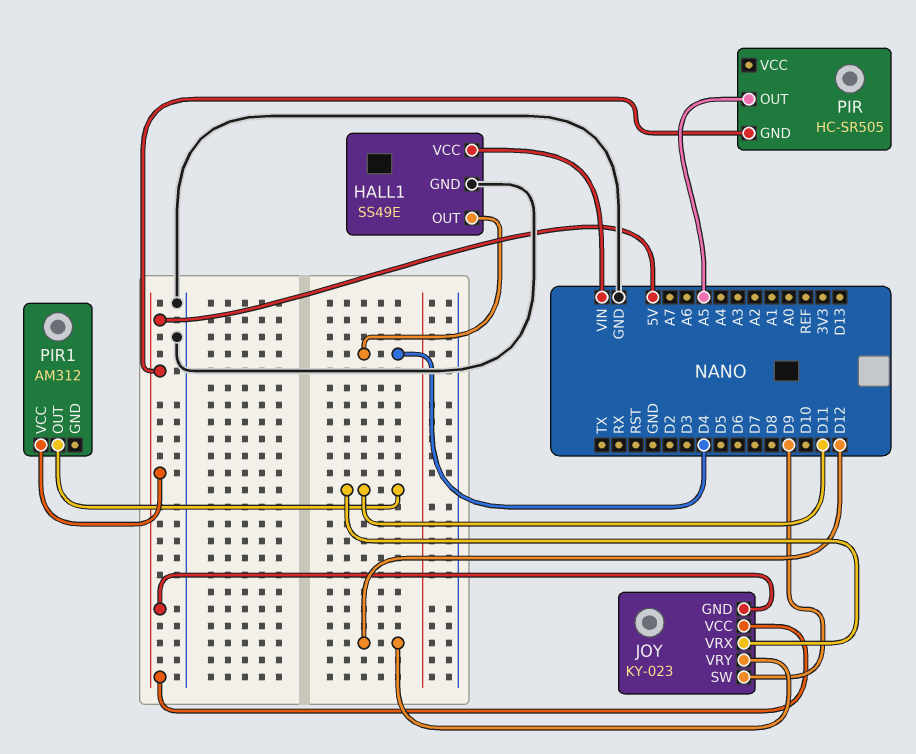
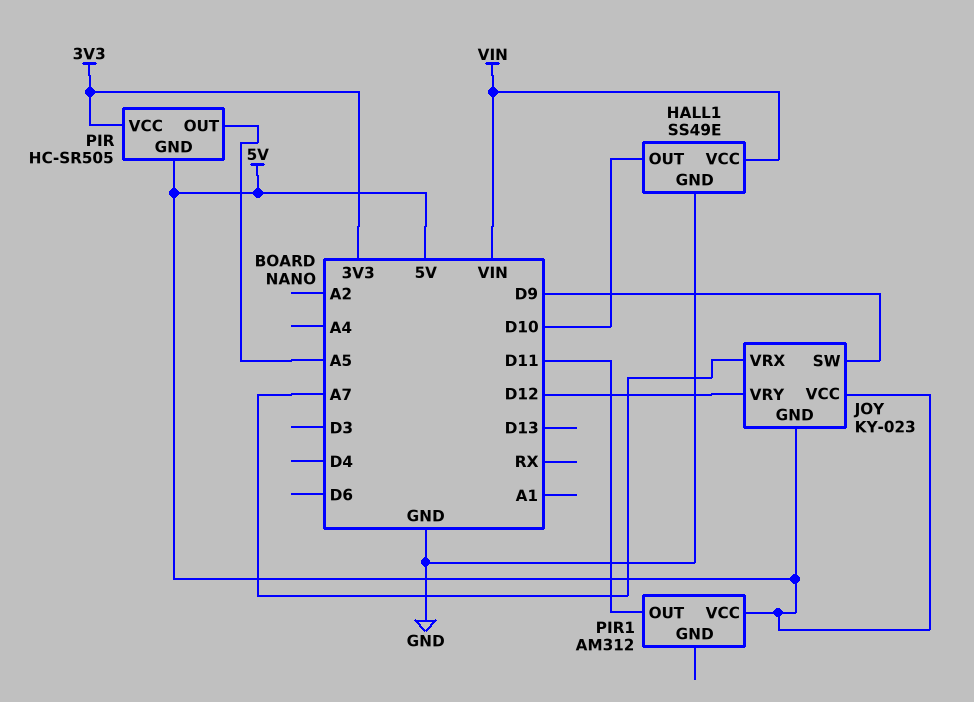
HALL1 pin OUT: D4 -> D10
JOY pin VRX: D11 -> A7
PIR pin VCC: none -> 3V3

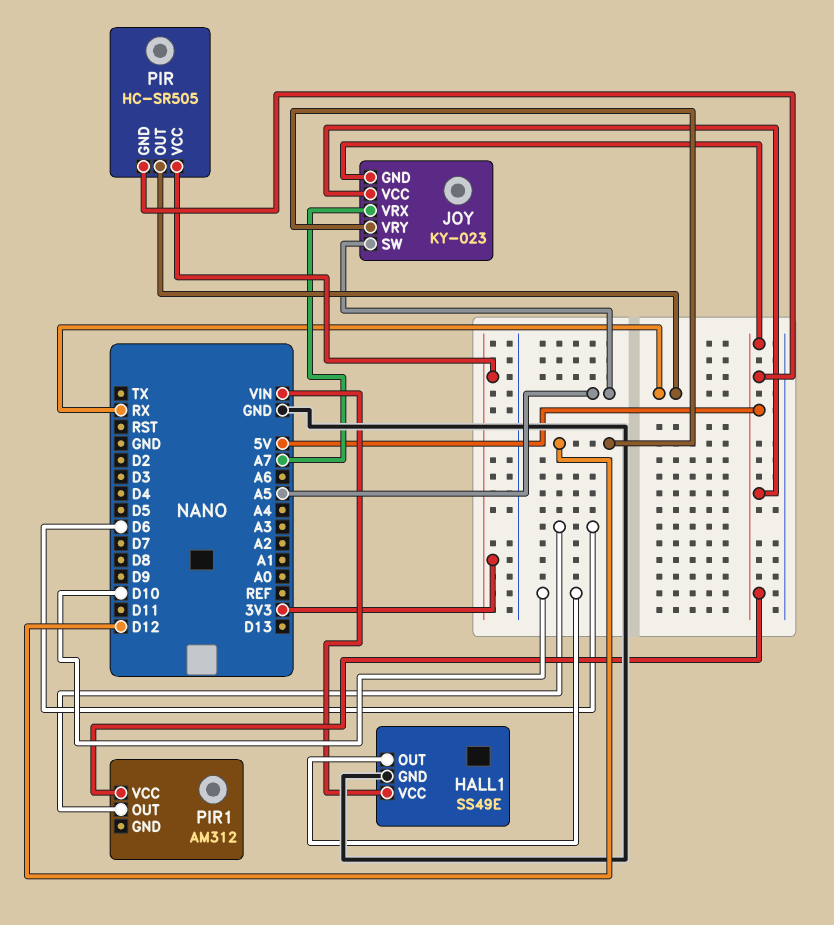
JOY pin SW: D9 -> A5
PIR pin OUT: A5 -> RX
PIR1 pin OUT: D11 -> D6

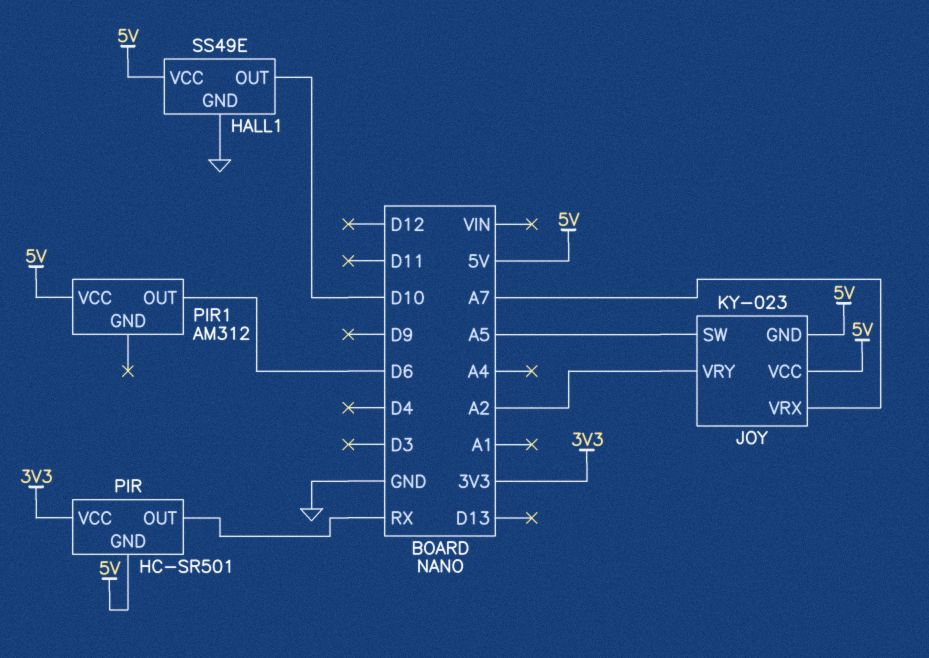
HALL1 pin VCC: VIN -> 5V
JOY pin VRY: D12 -> A2
PIR: HC-SR505 -> HC-SR501

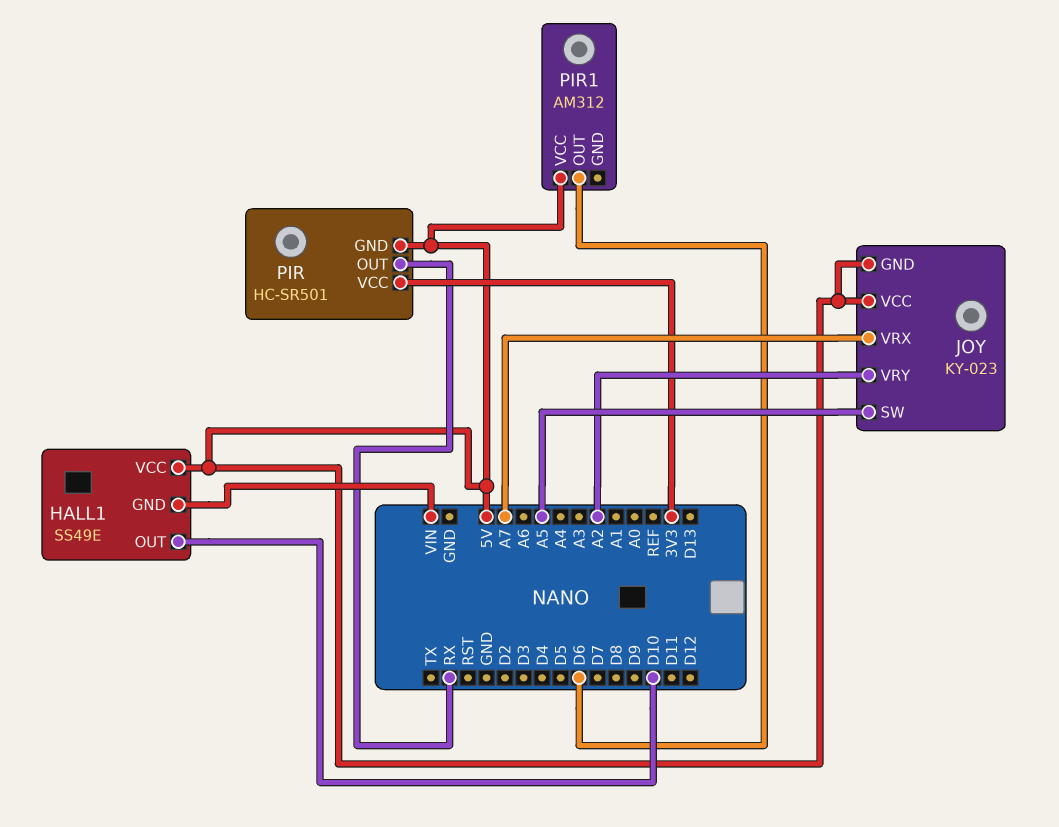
HALL1 pin GND: GND -> VIN

